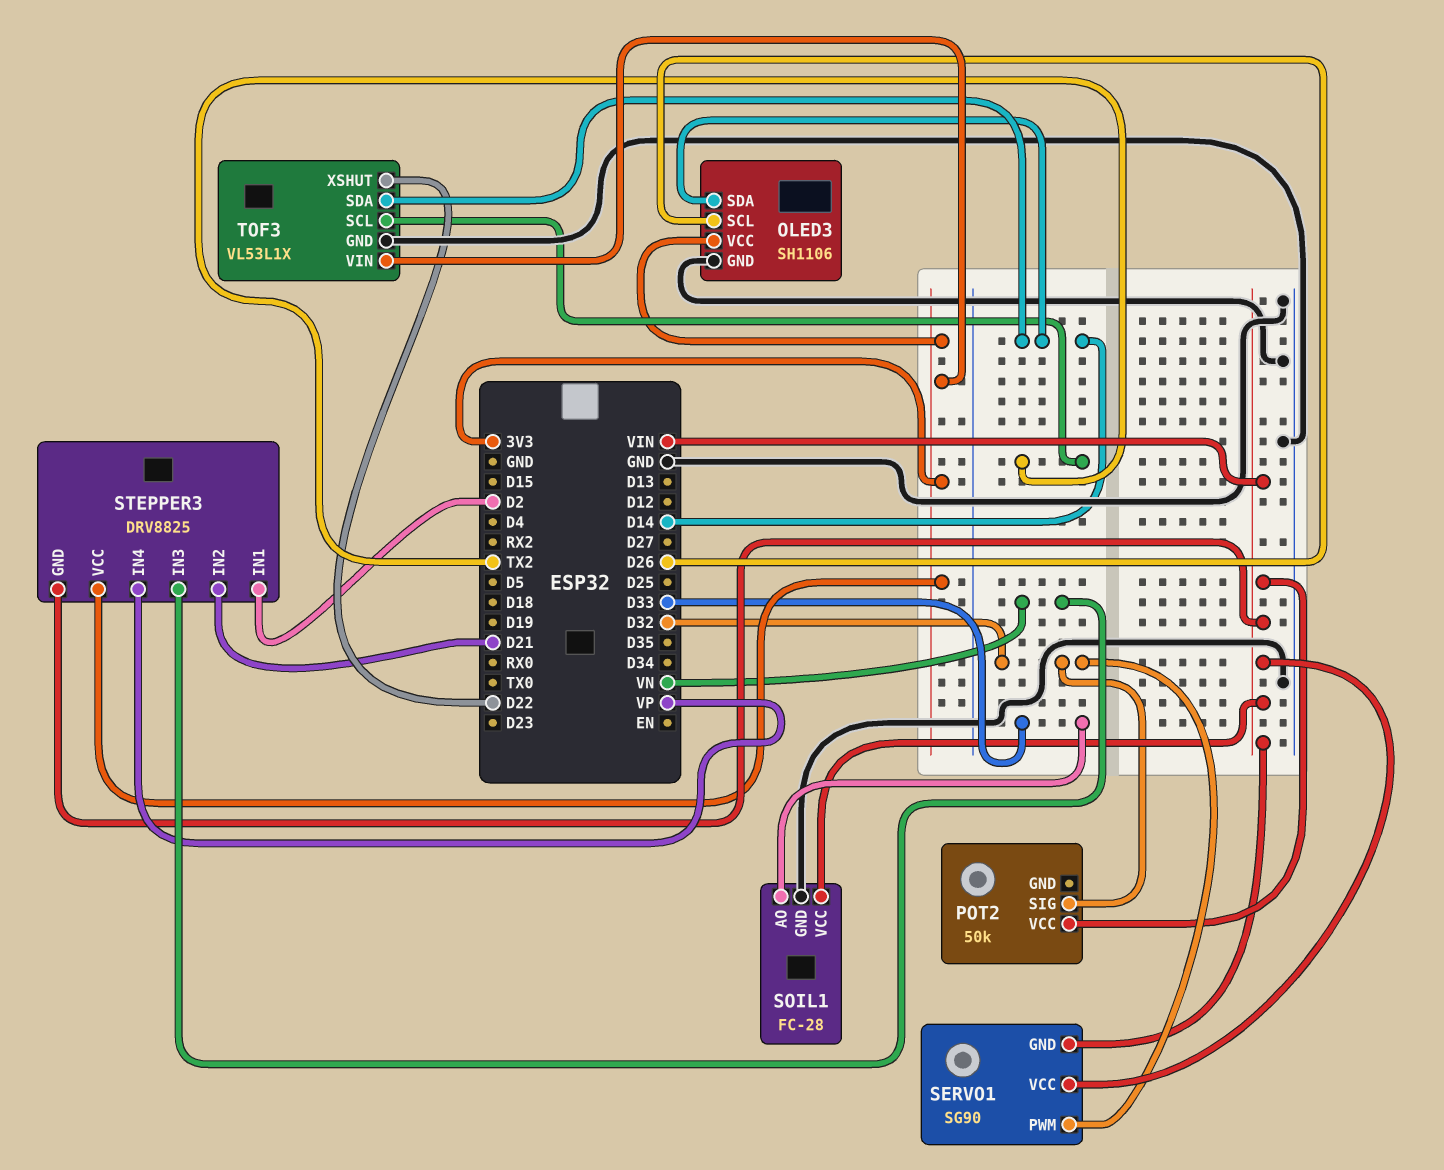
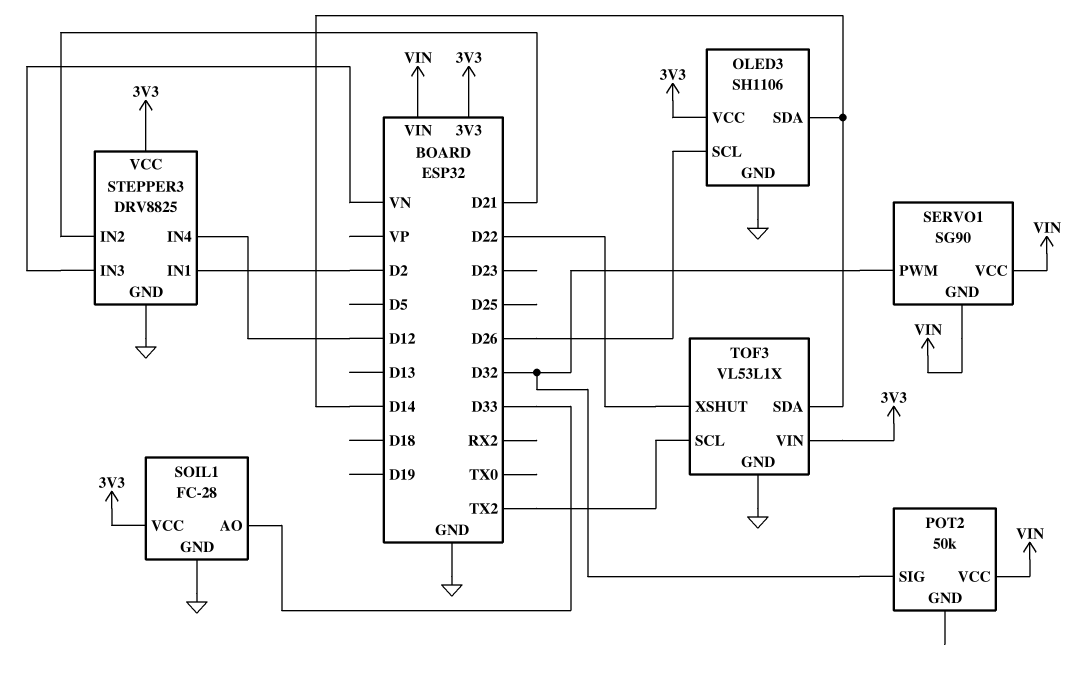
SOIL1 pin VCC: VIN -> 3V3
STEPPER3 pin GND: VIN -> GND
STEPPER3 pin IN4: VP -> D12

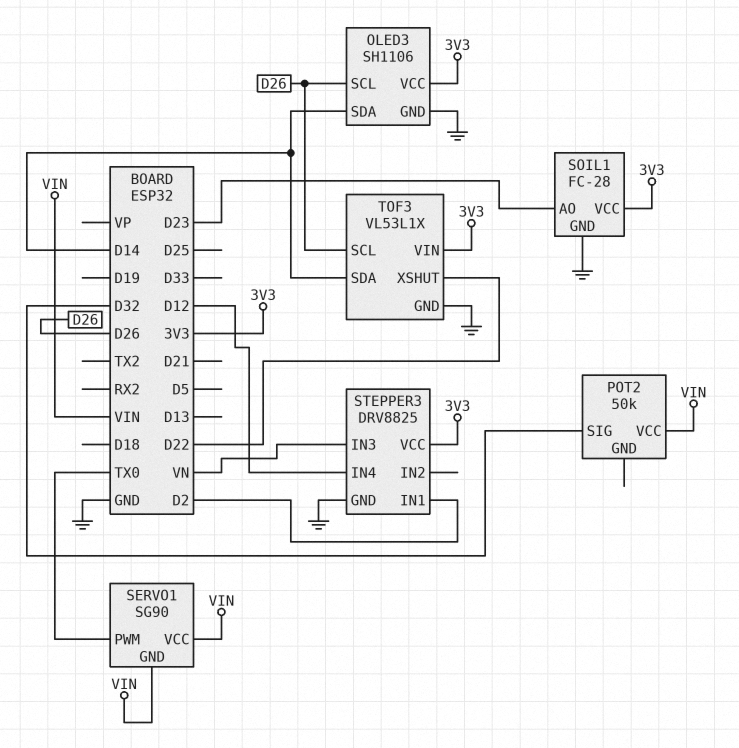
SERVO1 pin PWM: D32 -> TX0
SOIL1 pin AO: D33 -> D23
STEPPER3 pin IN2: D21 -> none
TOF3 pin SCL: TX2 -> D26

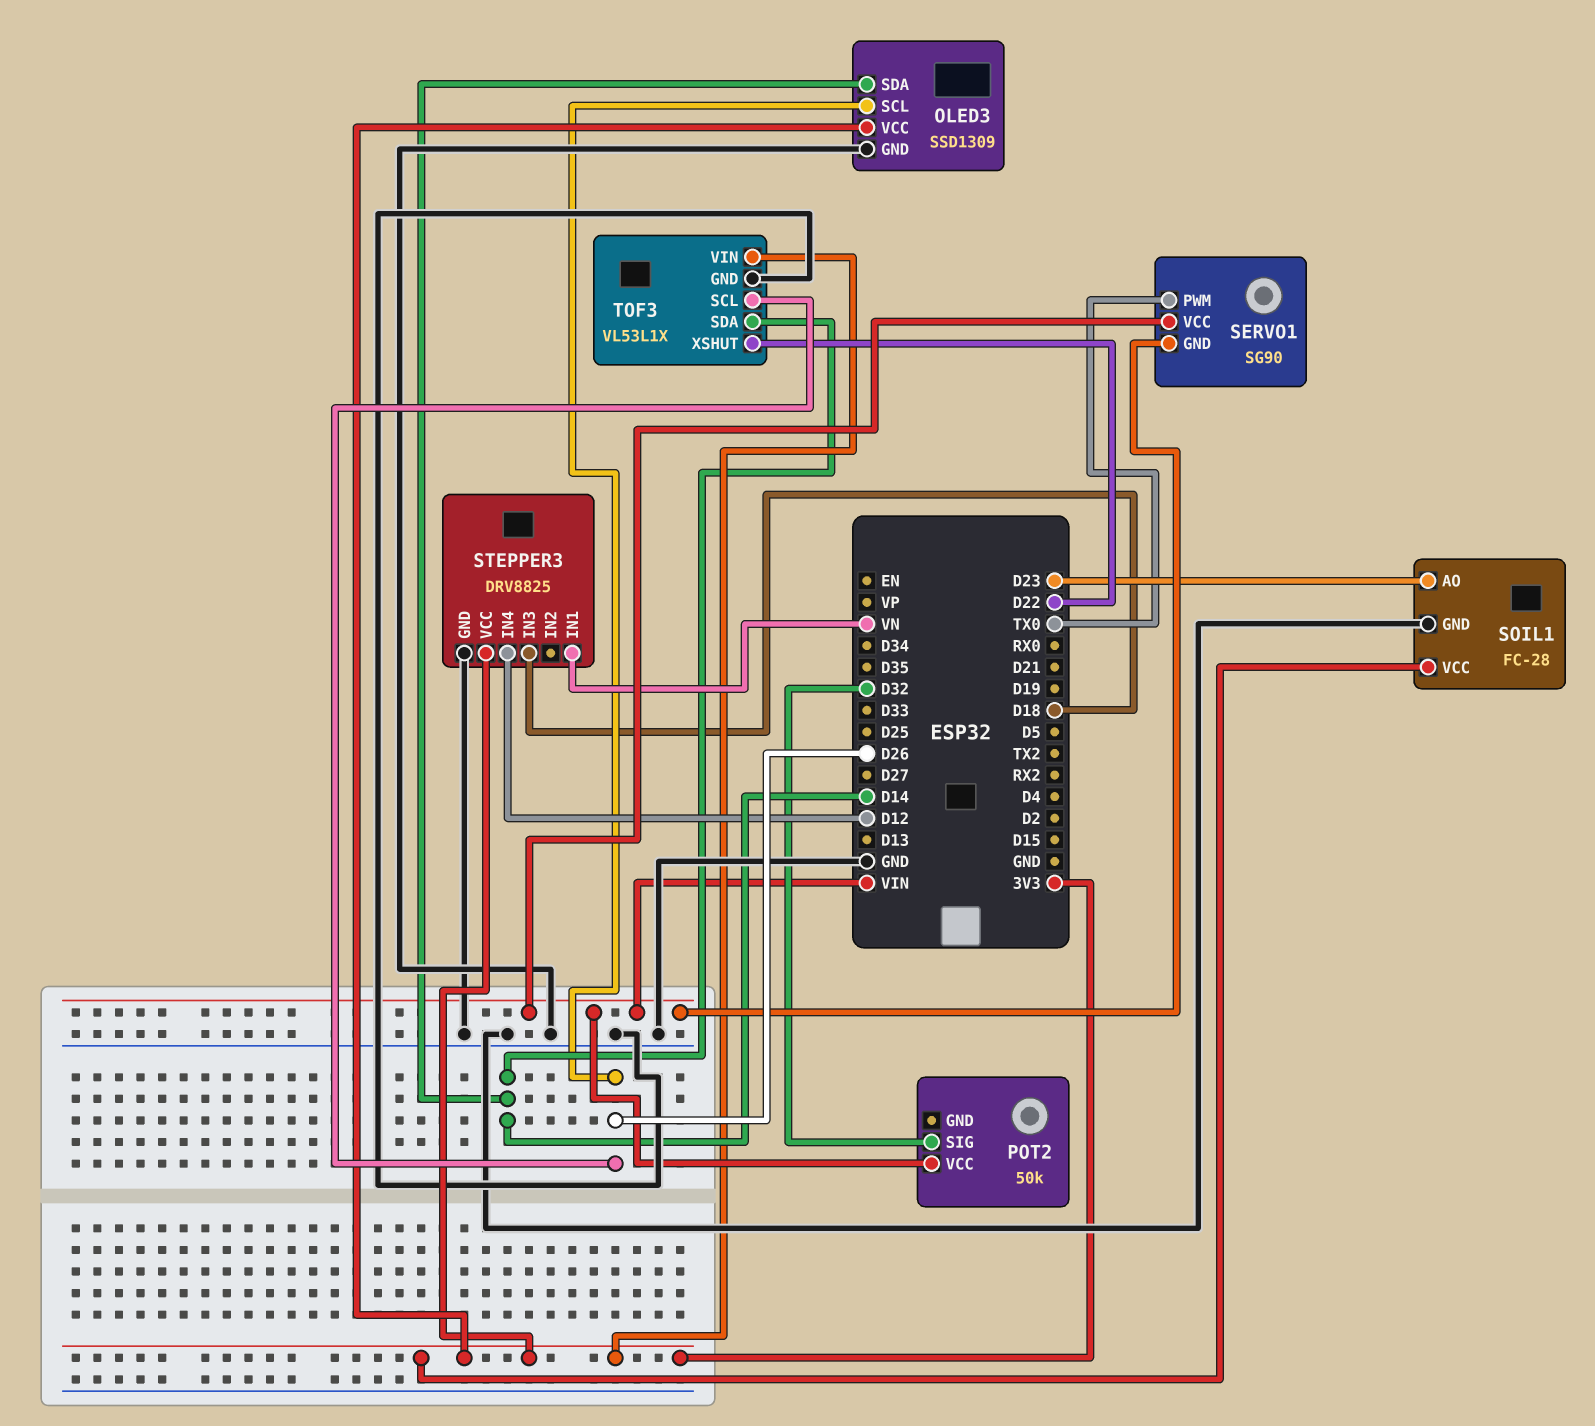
OLED3: SH1106 -> SSD1309
STEPPER3 pin IN1: D2 -> VN
STEPPER3 pin IN3: VN -> D18

